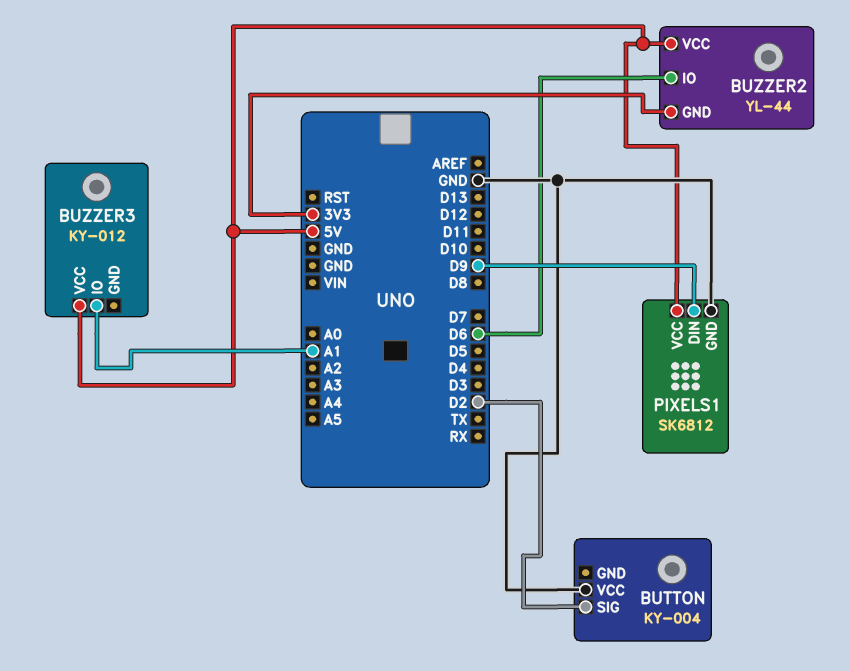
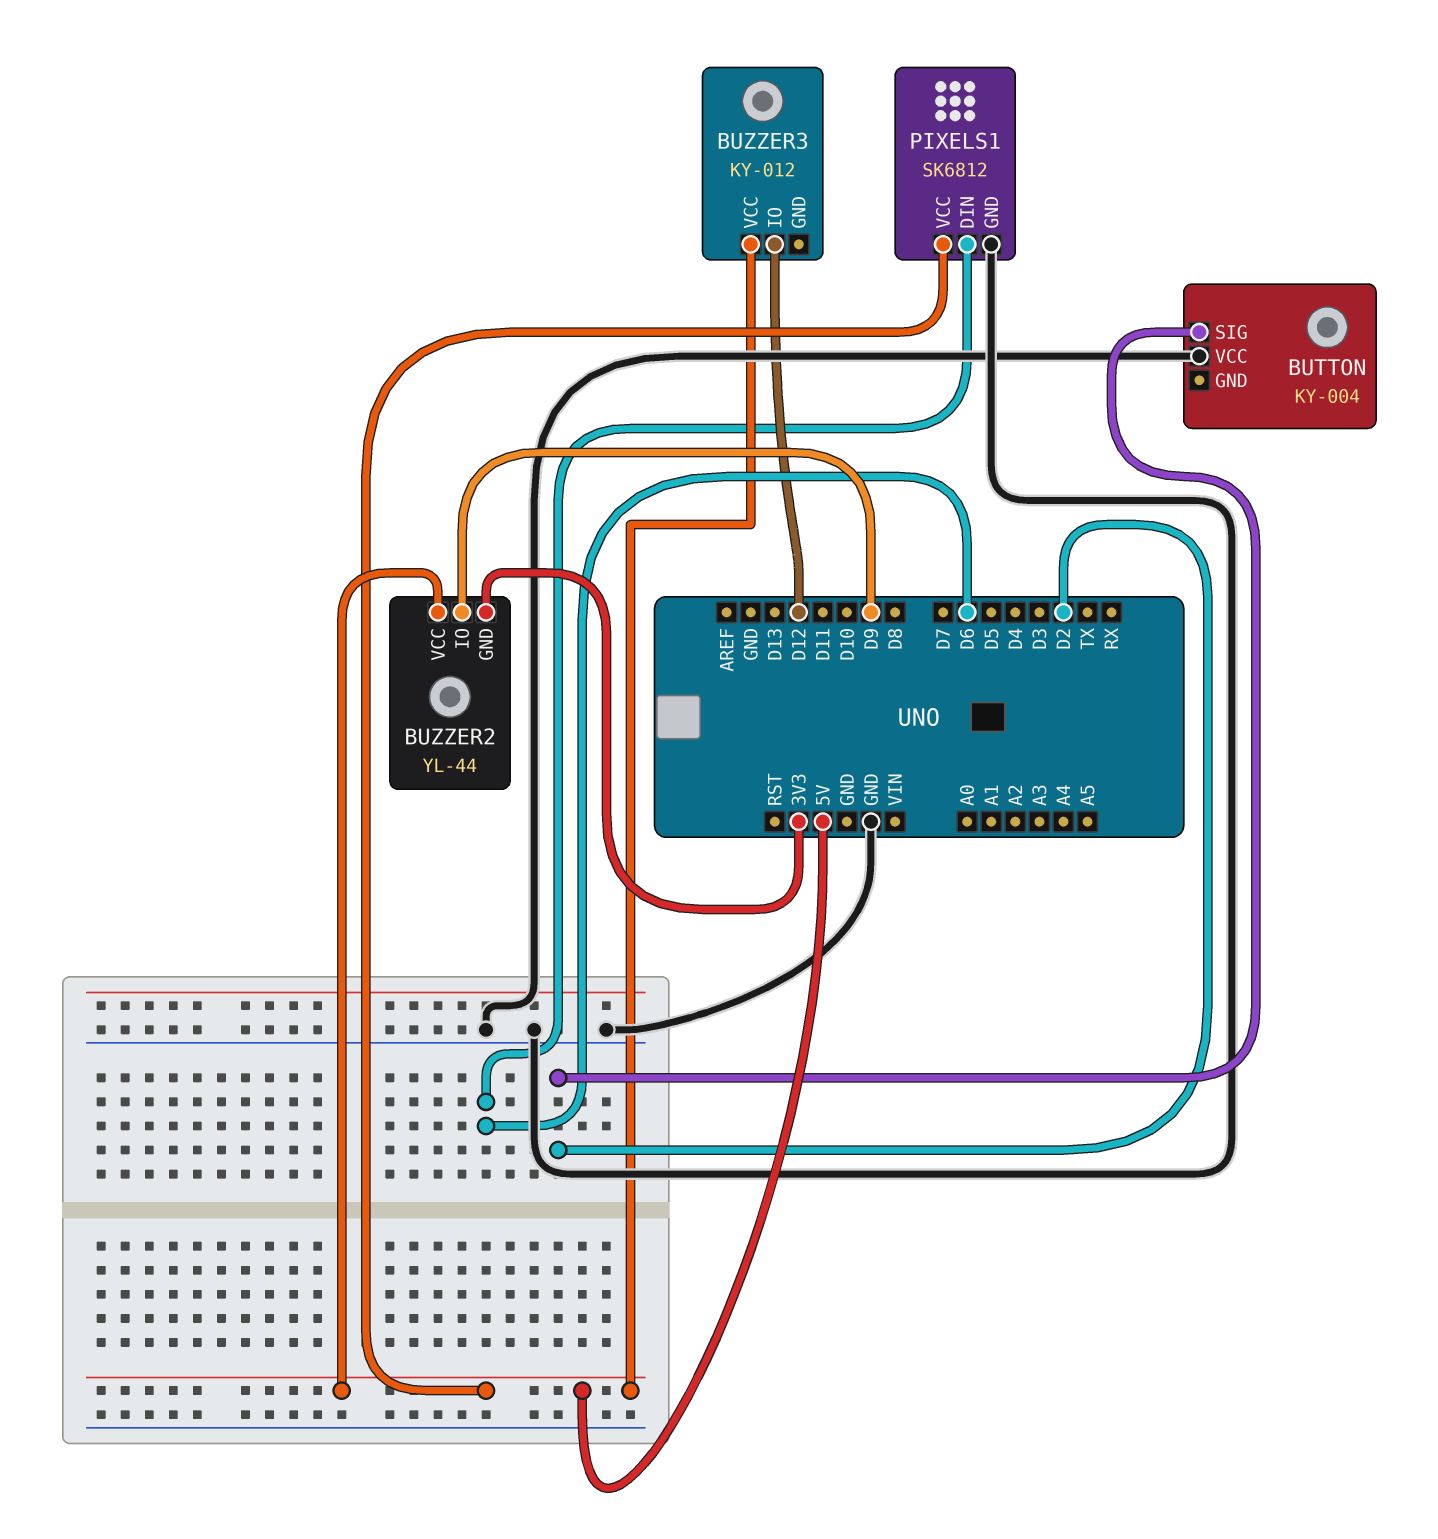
BUZZER2 pin IO: D6 -> D9
BUZZER3 pin IO: A1 -> D12
PIXELS1 pin DIN: D9 -> D6

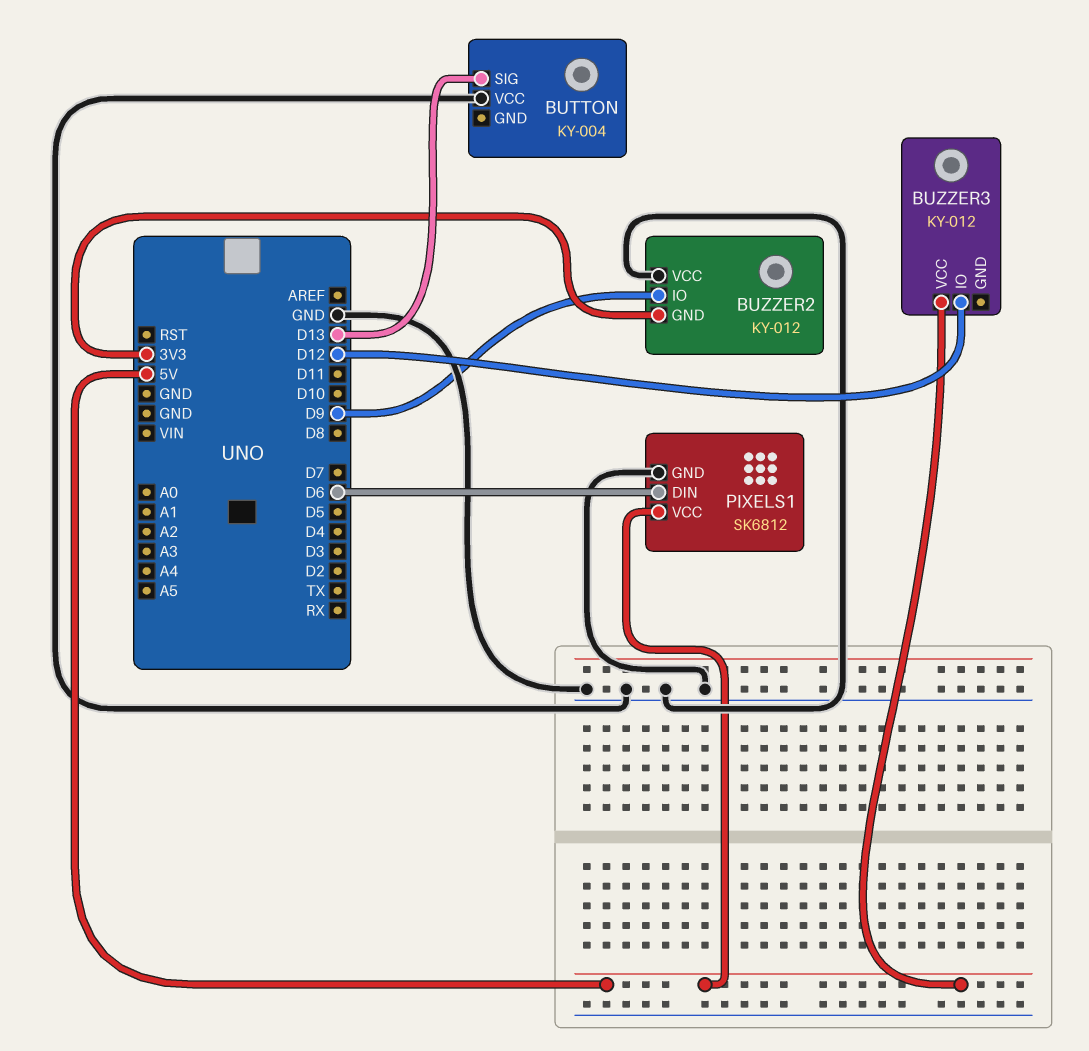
BUTTON pin SIG: D2 -> D13
BUZZER2: YL-44 -> KY-012
BUZZER2 pin VCC: 5V -> GND

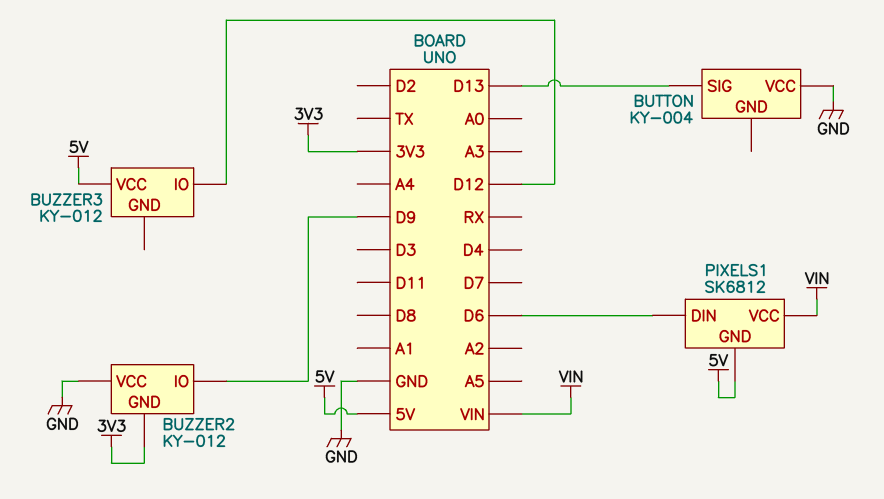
PIXELS1 pin GND: GND -> 5V
PIXELS1 pin VCC: 5V -> VIN

